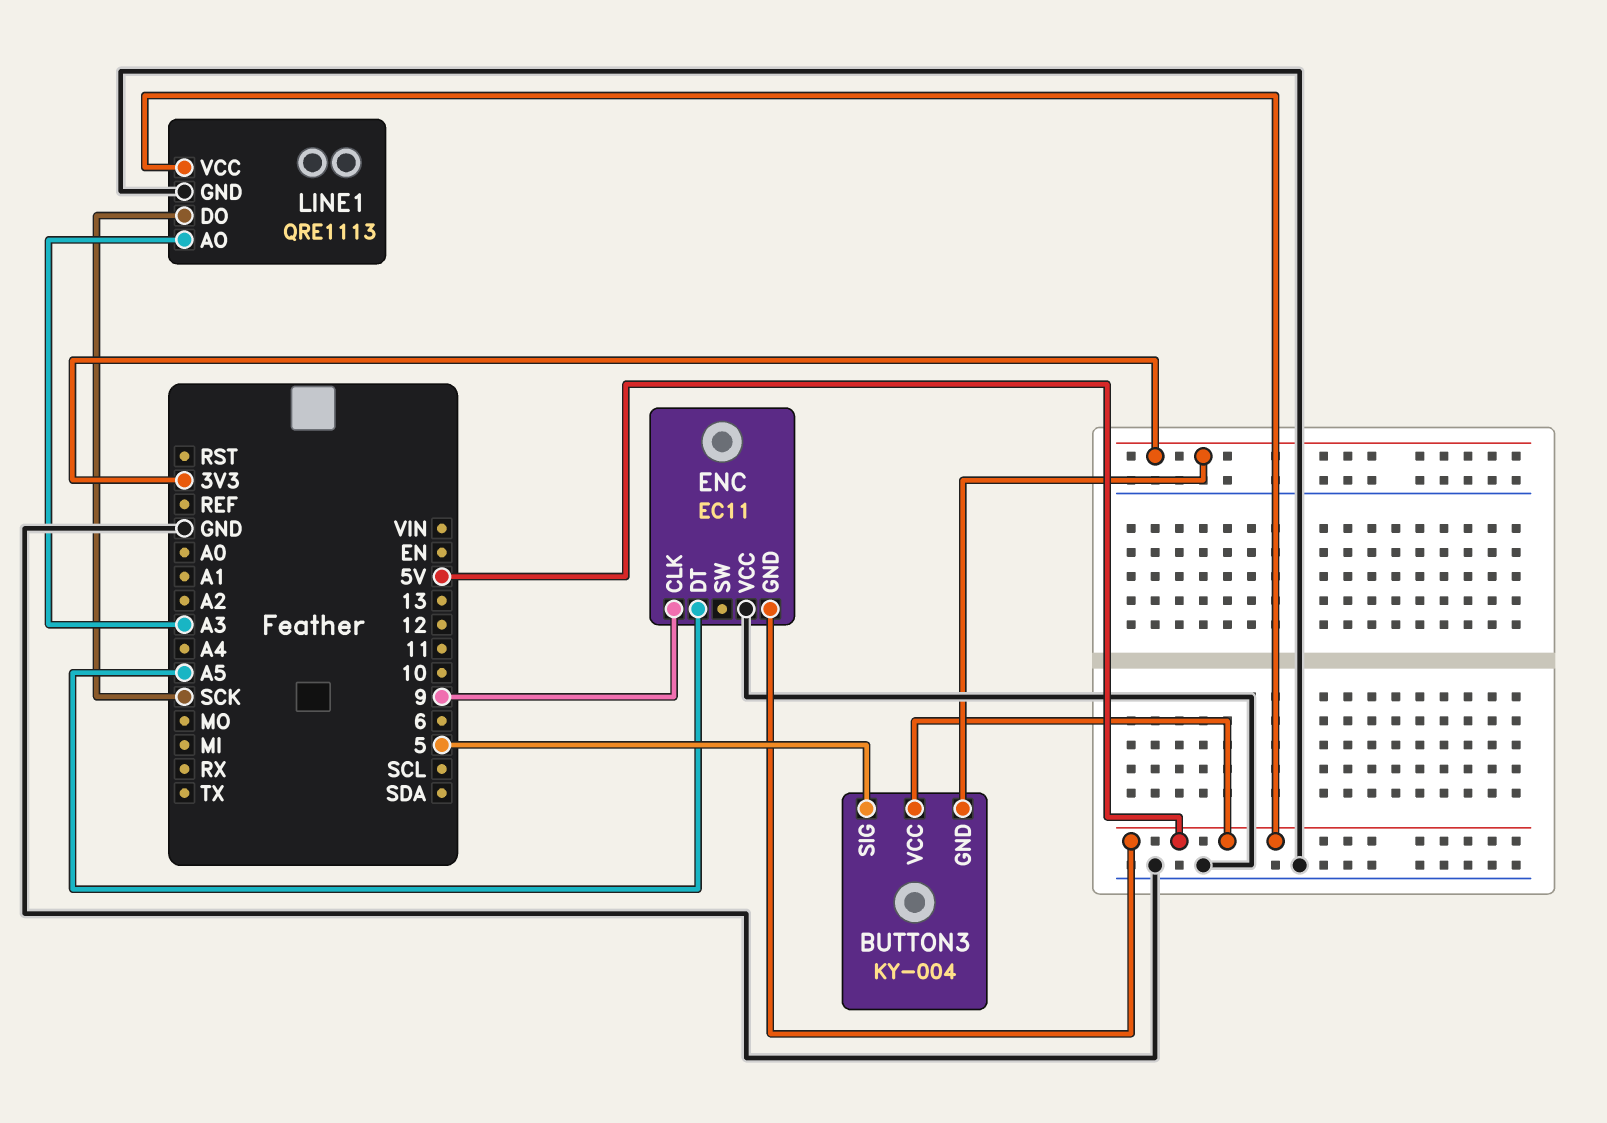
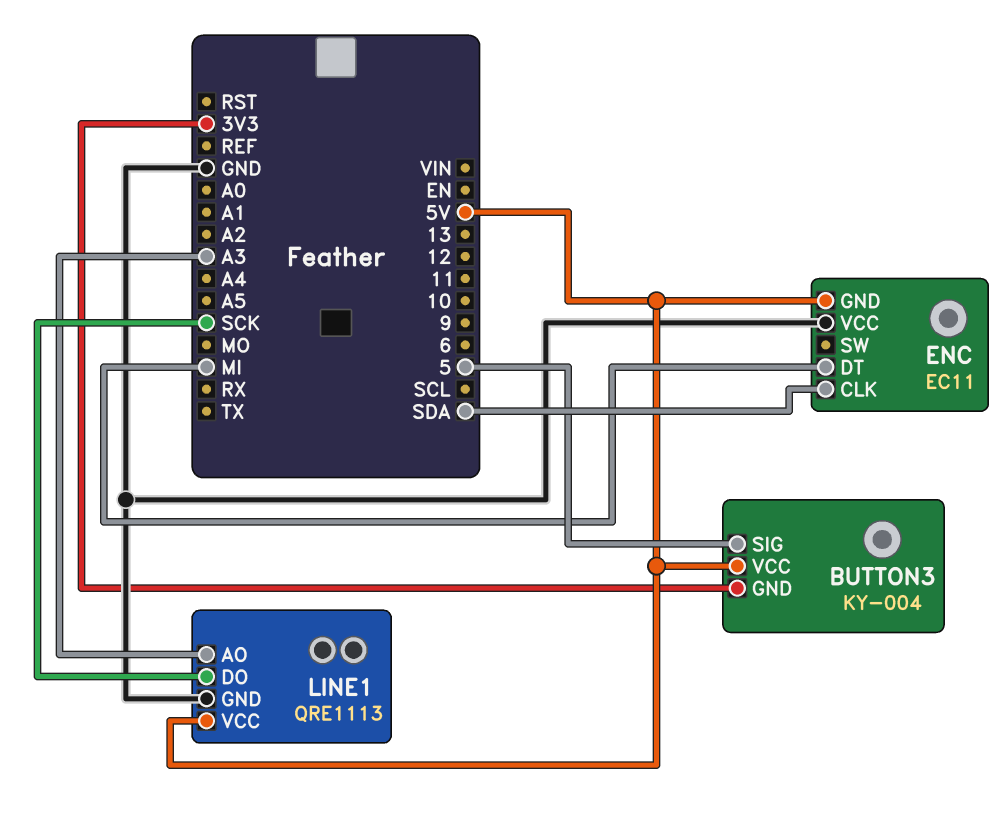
ENC pin CLK: 9 -> SDA
ENC pin DT: A5 -> MI

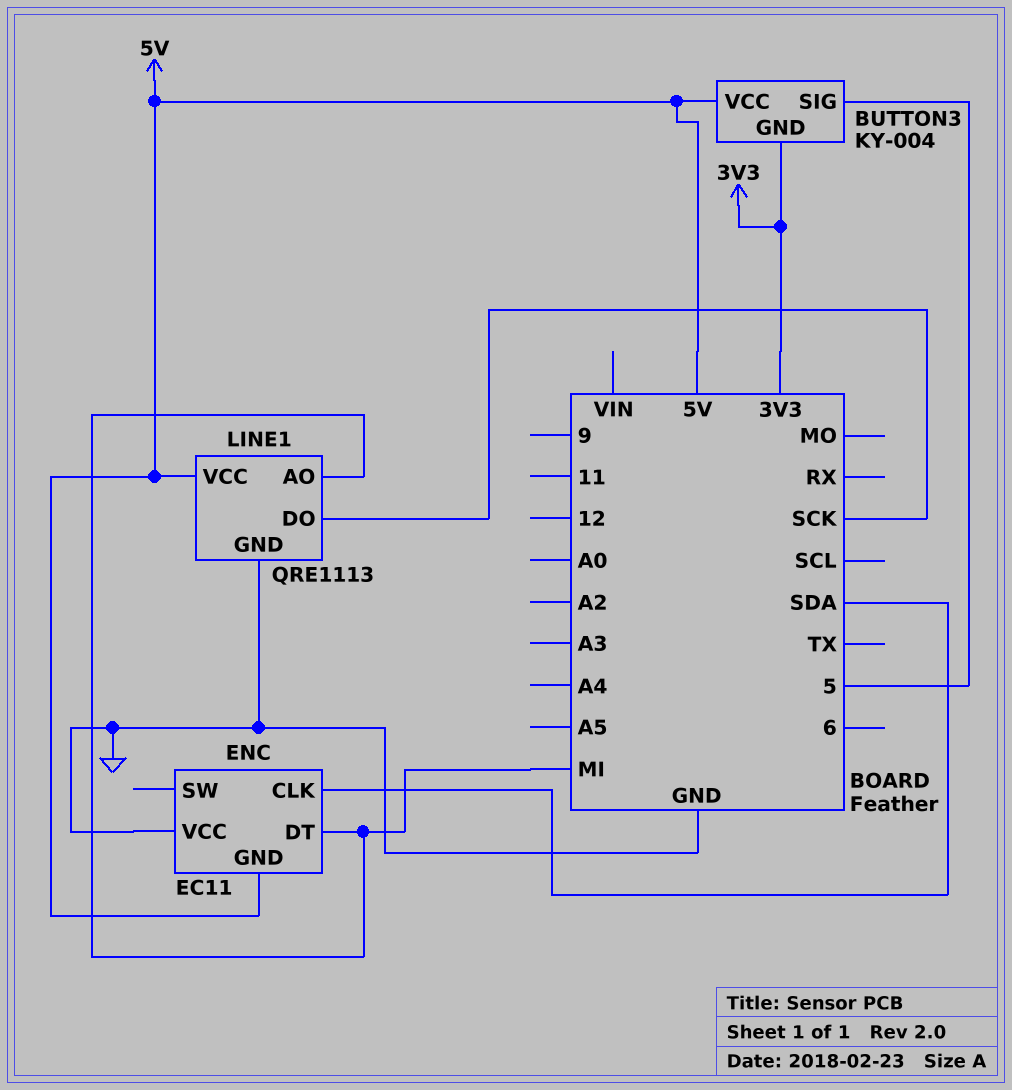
LINE1 pin AO: A3 -> MI

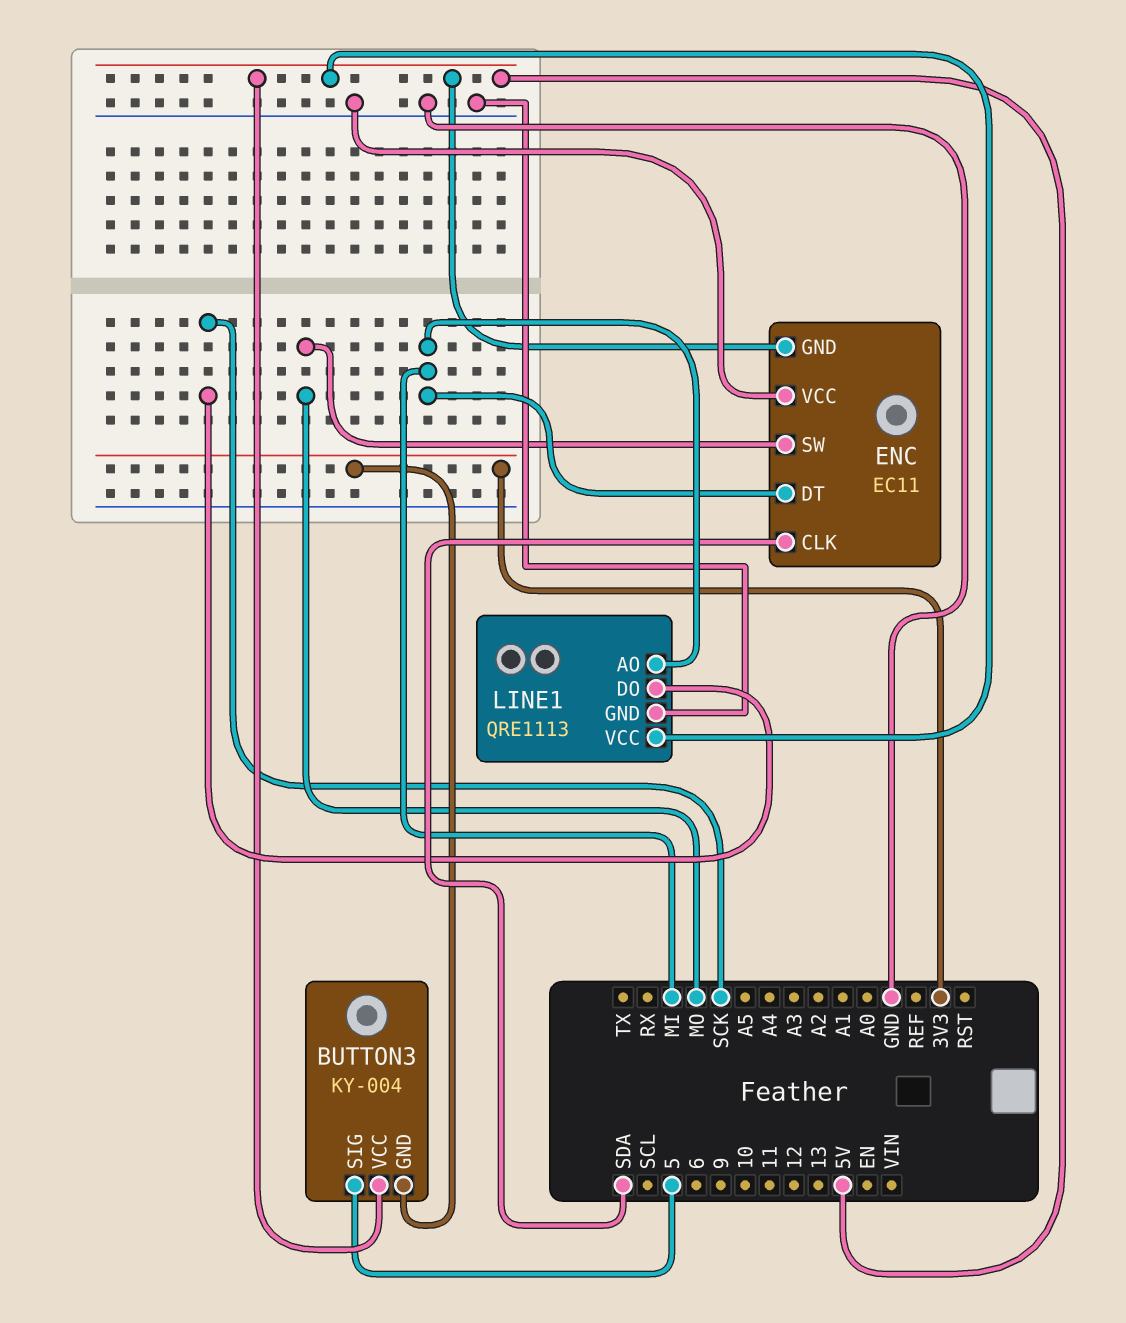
ENC pin SW: none -> MO

